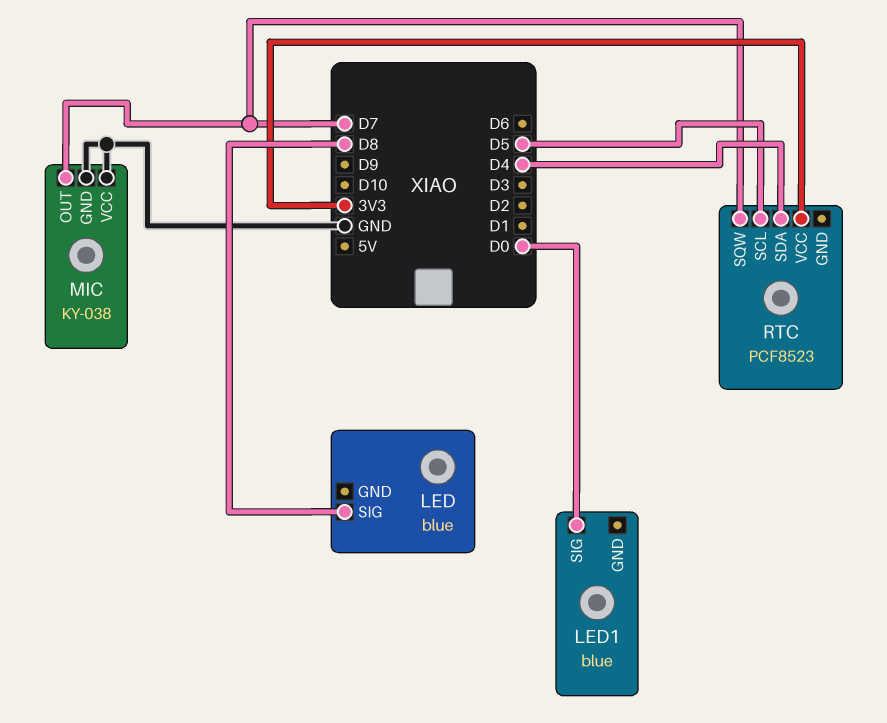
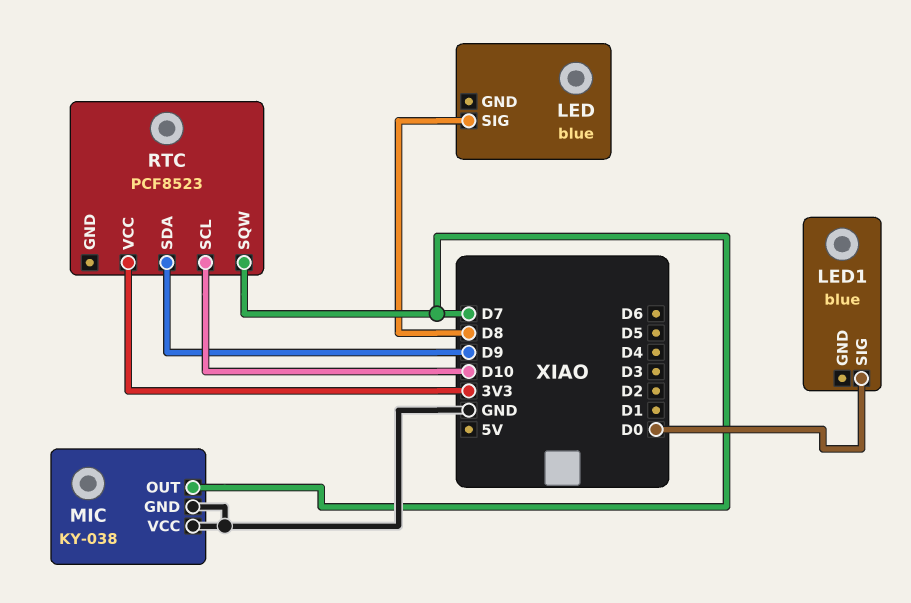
RTC pin SCL: D5 -> D10
RTC pin SDA: D4 -> D9

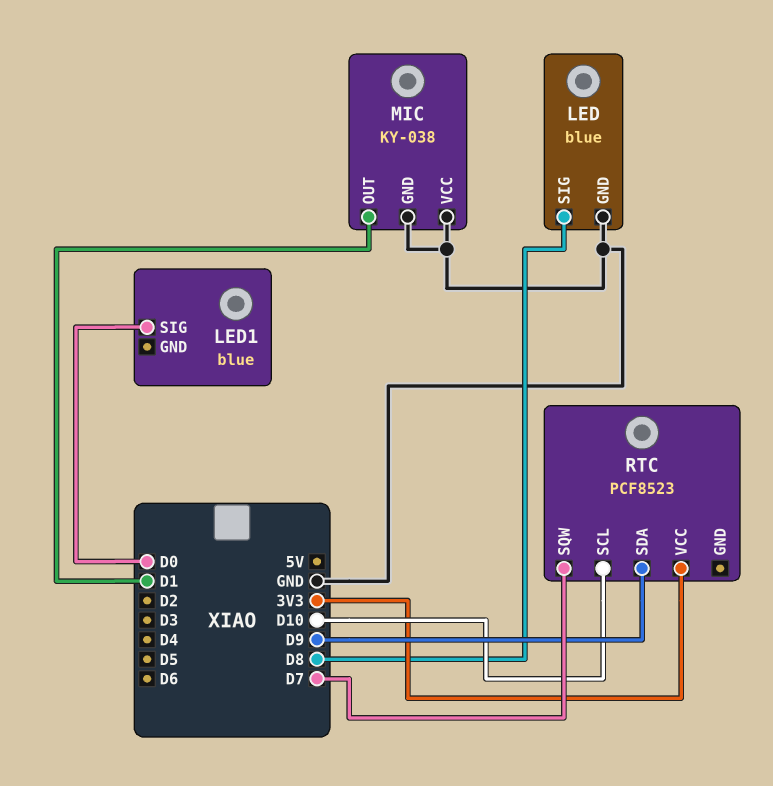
LED pin GND: none -> GND
MIC pin OUT: D7 -> D1

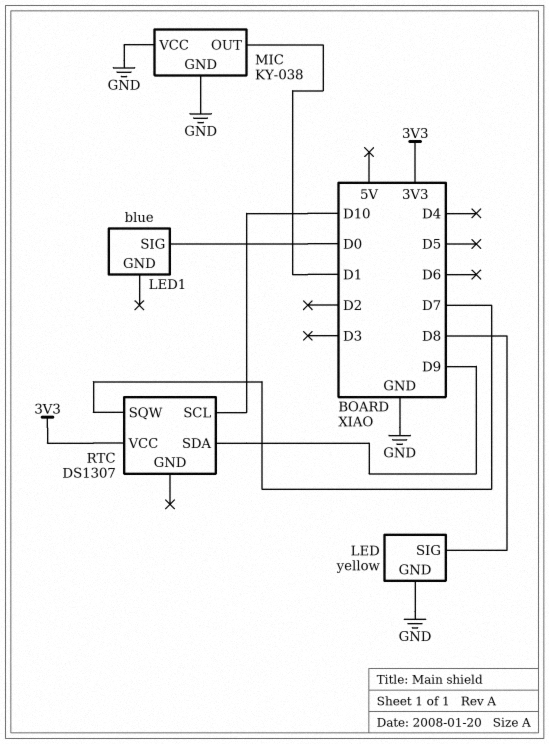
LED: blue -> yellow
RTC: PCF8523 -> DS1307

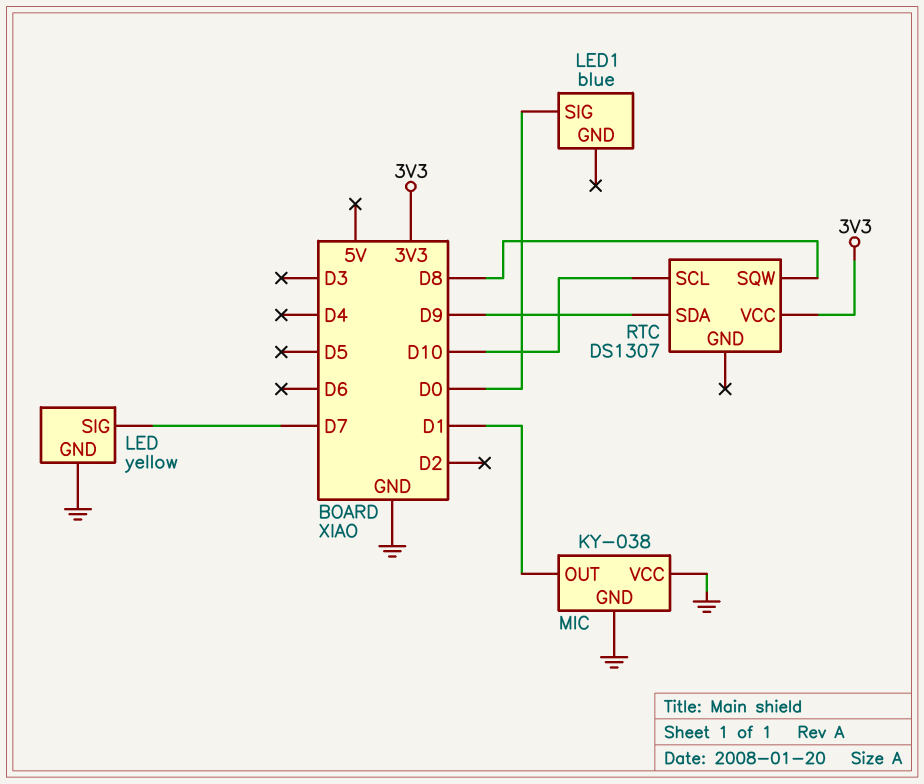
LED pin SIG: D8 -> D7
RTC pin SQW: D7 -> D8

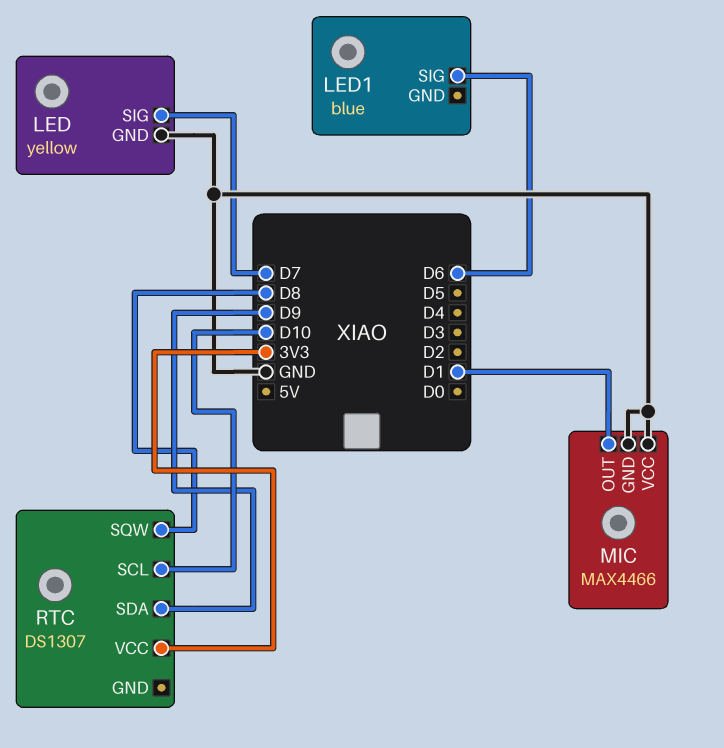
LED1 pin SIG: D0 -> D6
MIC: KY-038 -> MAX4466

